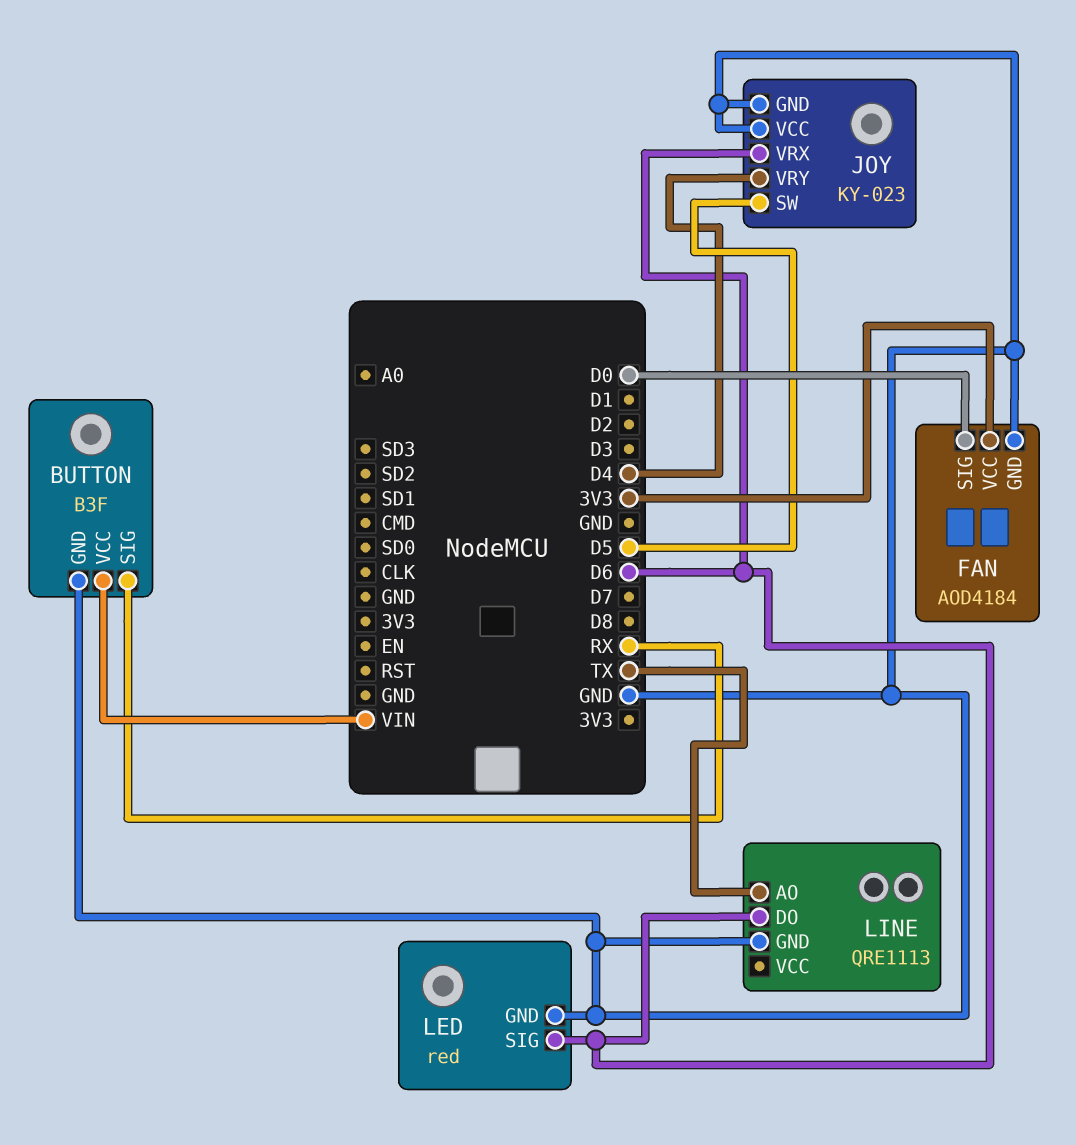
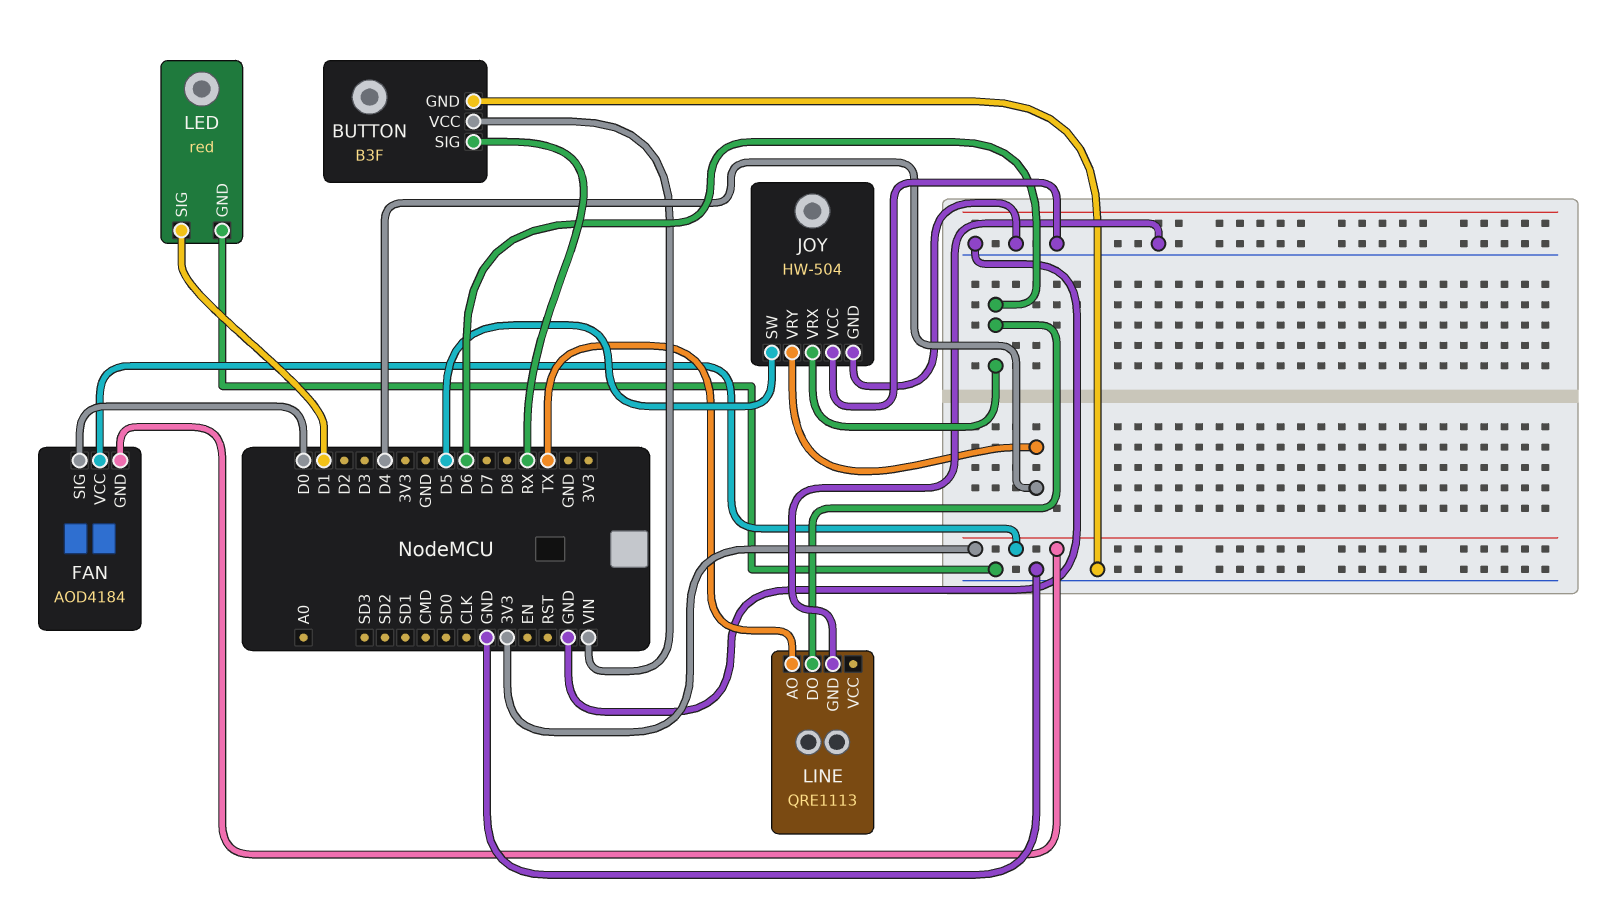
FAN pin GND: GND -> 3V3
JOY: KY-023 -> HW-504
LED pin SIG: D6 -> D1

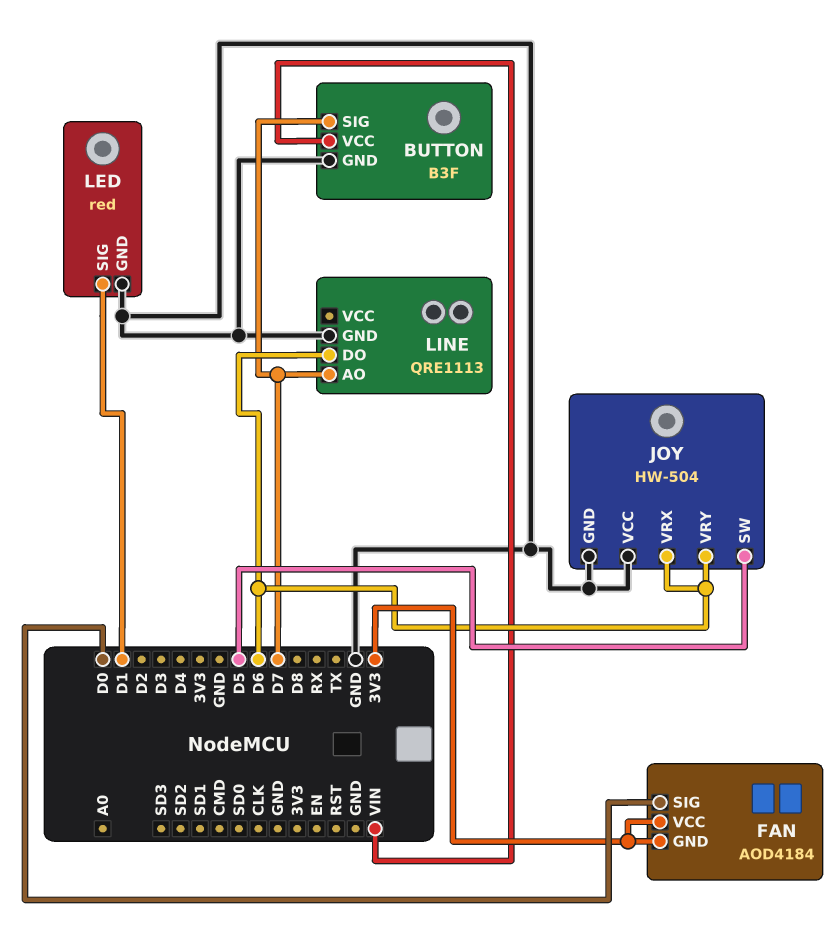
BUTTON pin SIG: RX -> D7
JOY pin VRY: D4 -> D6
LINE pin AO: TX -> D7

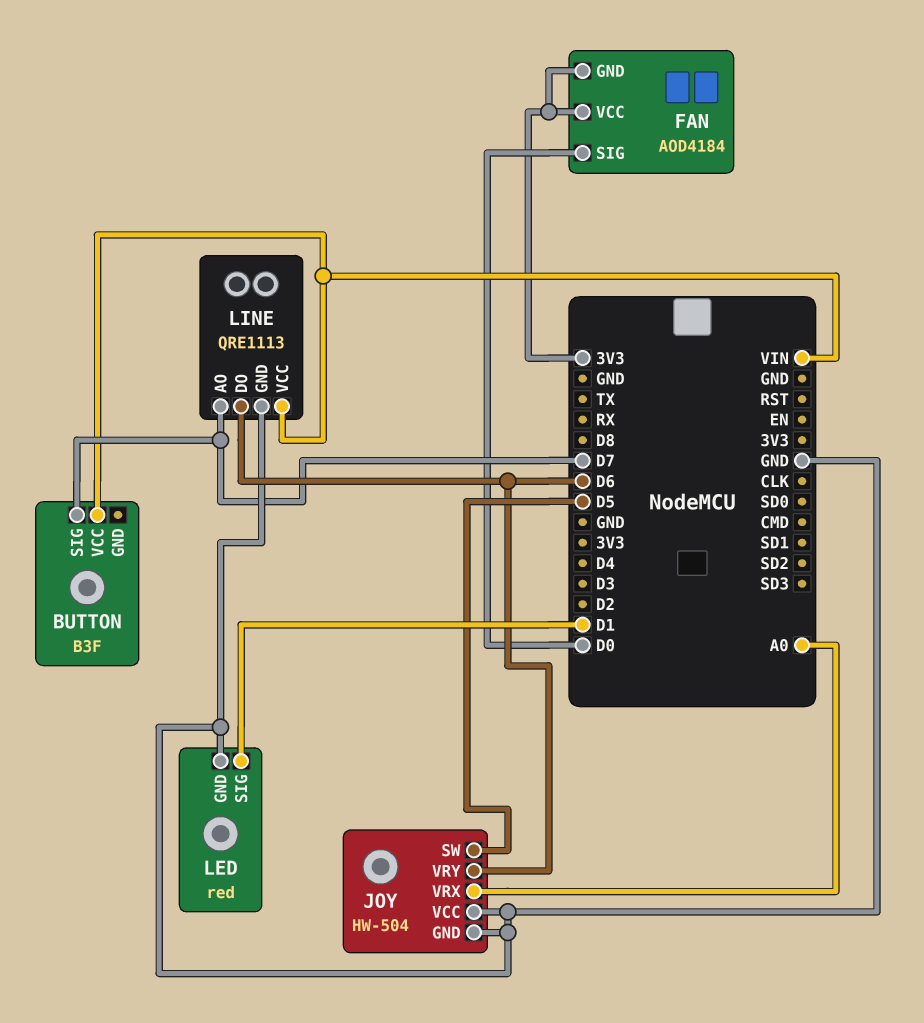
BUTTON pin GND: GND -> none
JOY pin VRX: D6 -> A0
LINE pin VCC: none -> VIN

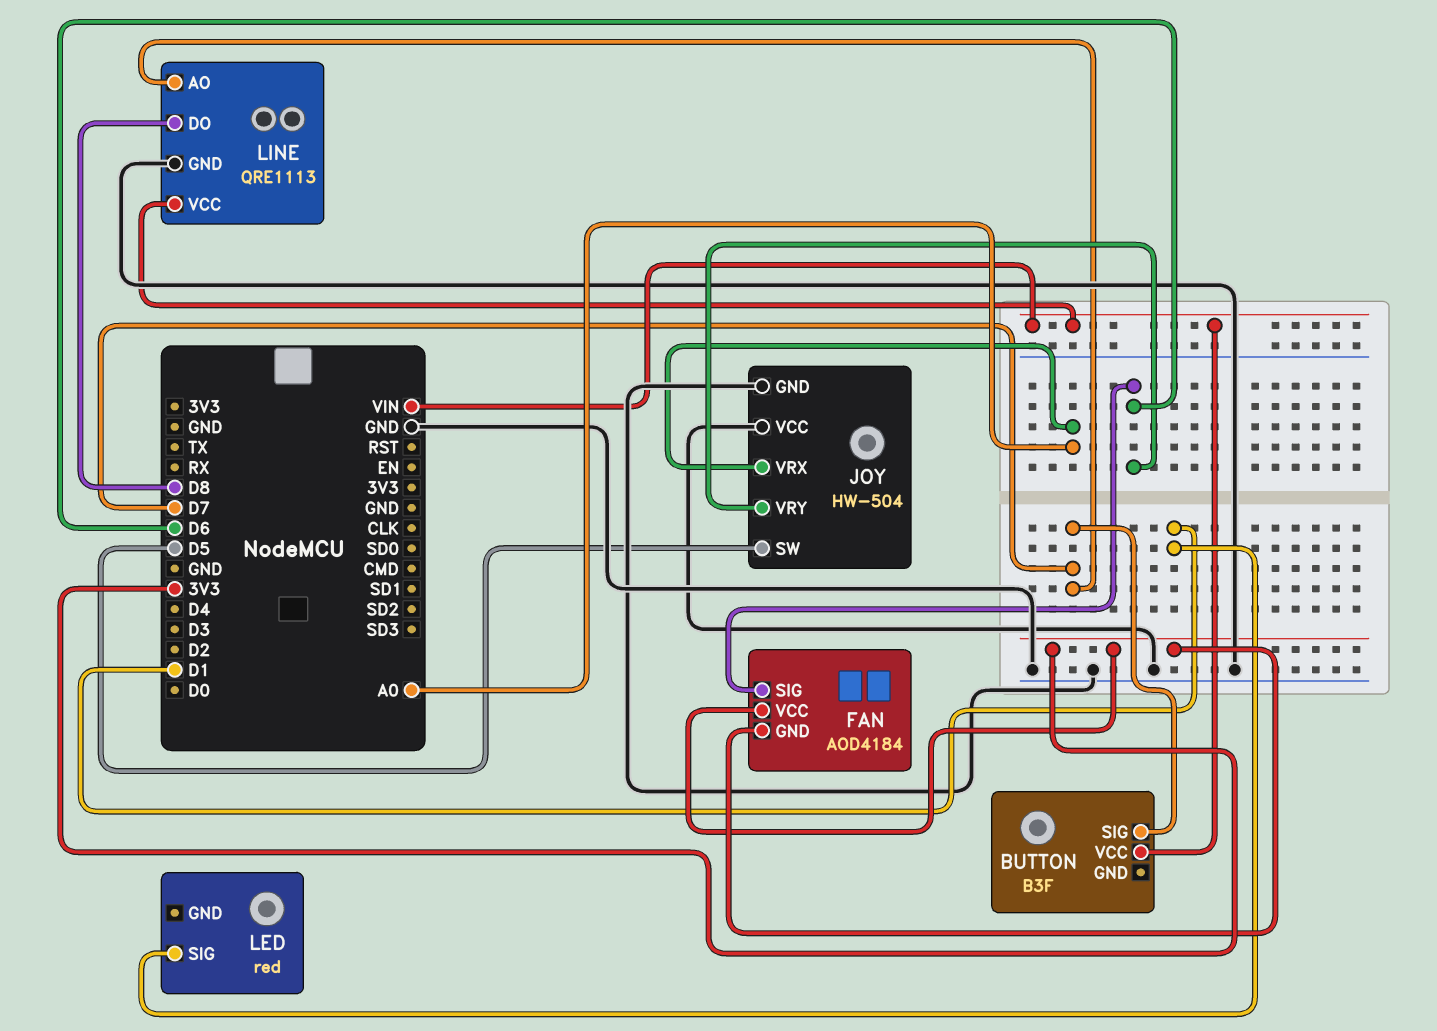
FAN pin SIG: D0 -> D6
LED pin GND: GND -> none
LINE pin DO: D6 -> D8

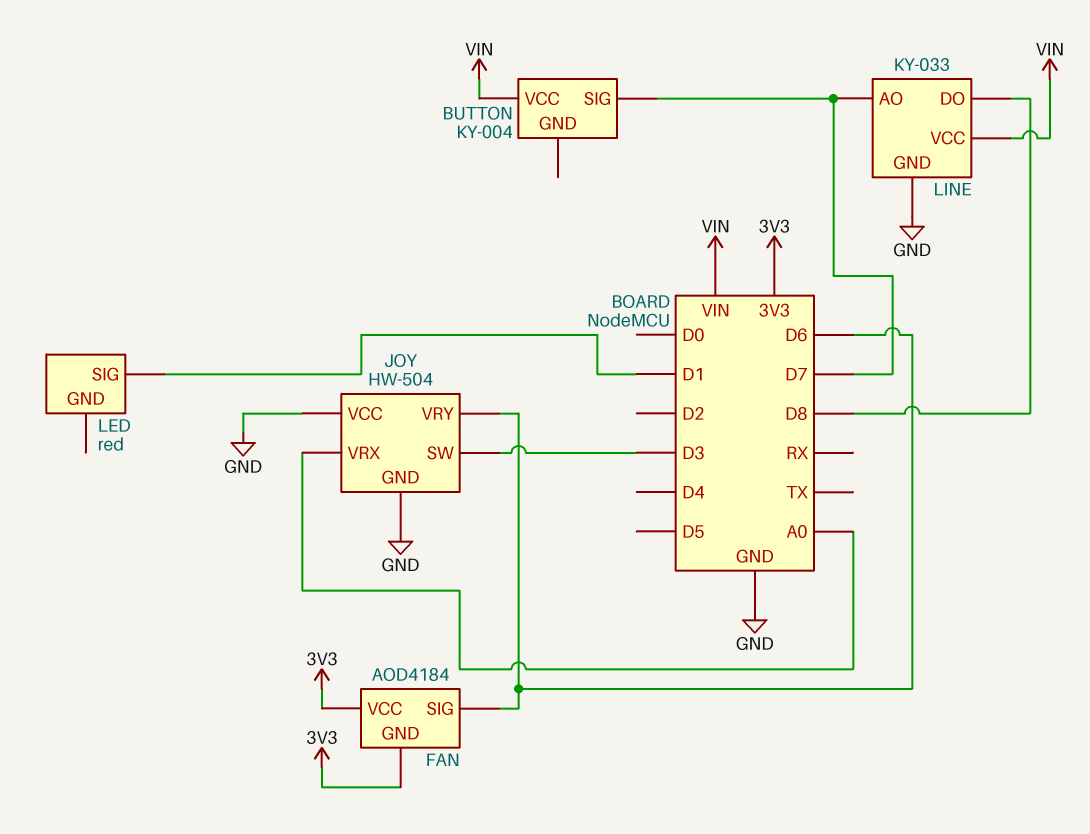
BUTTON: B3F -> KY-004
JOY pin SW: D5 -> D3
LINE: QRE1113 -> KY-033

